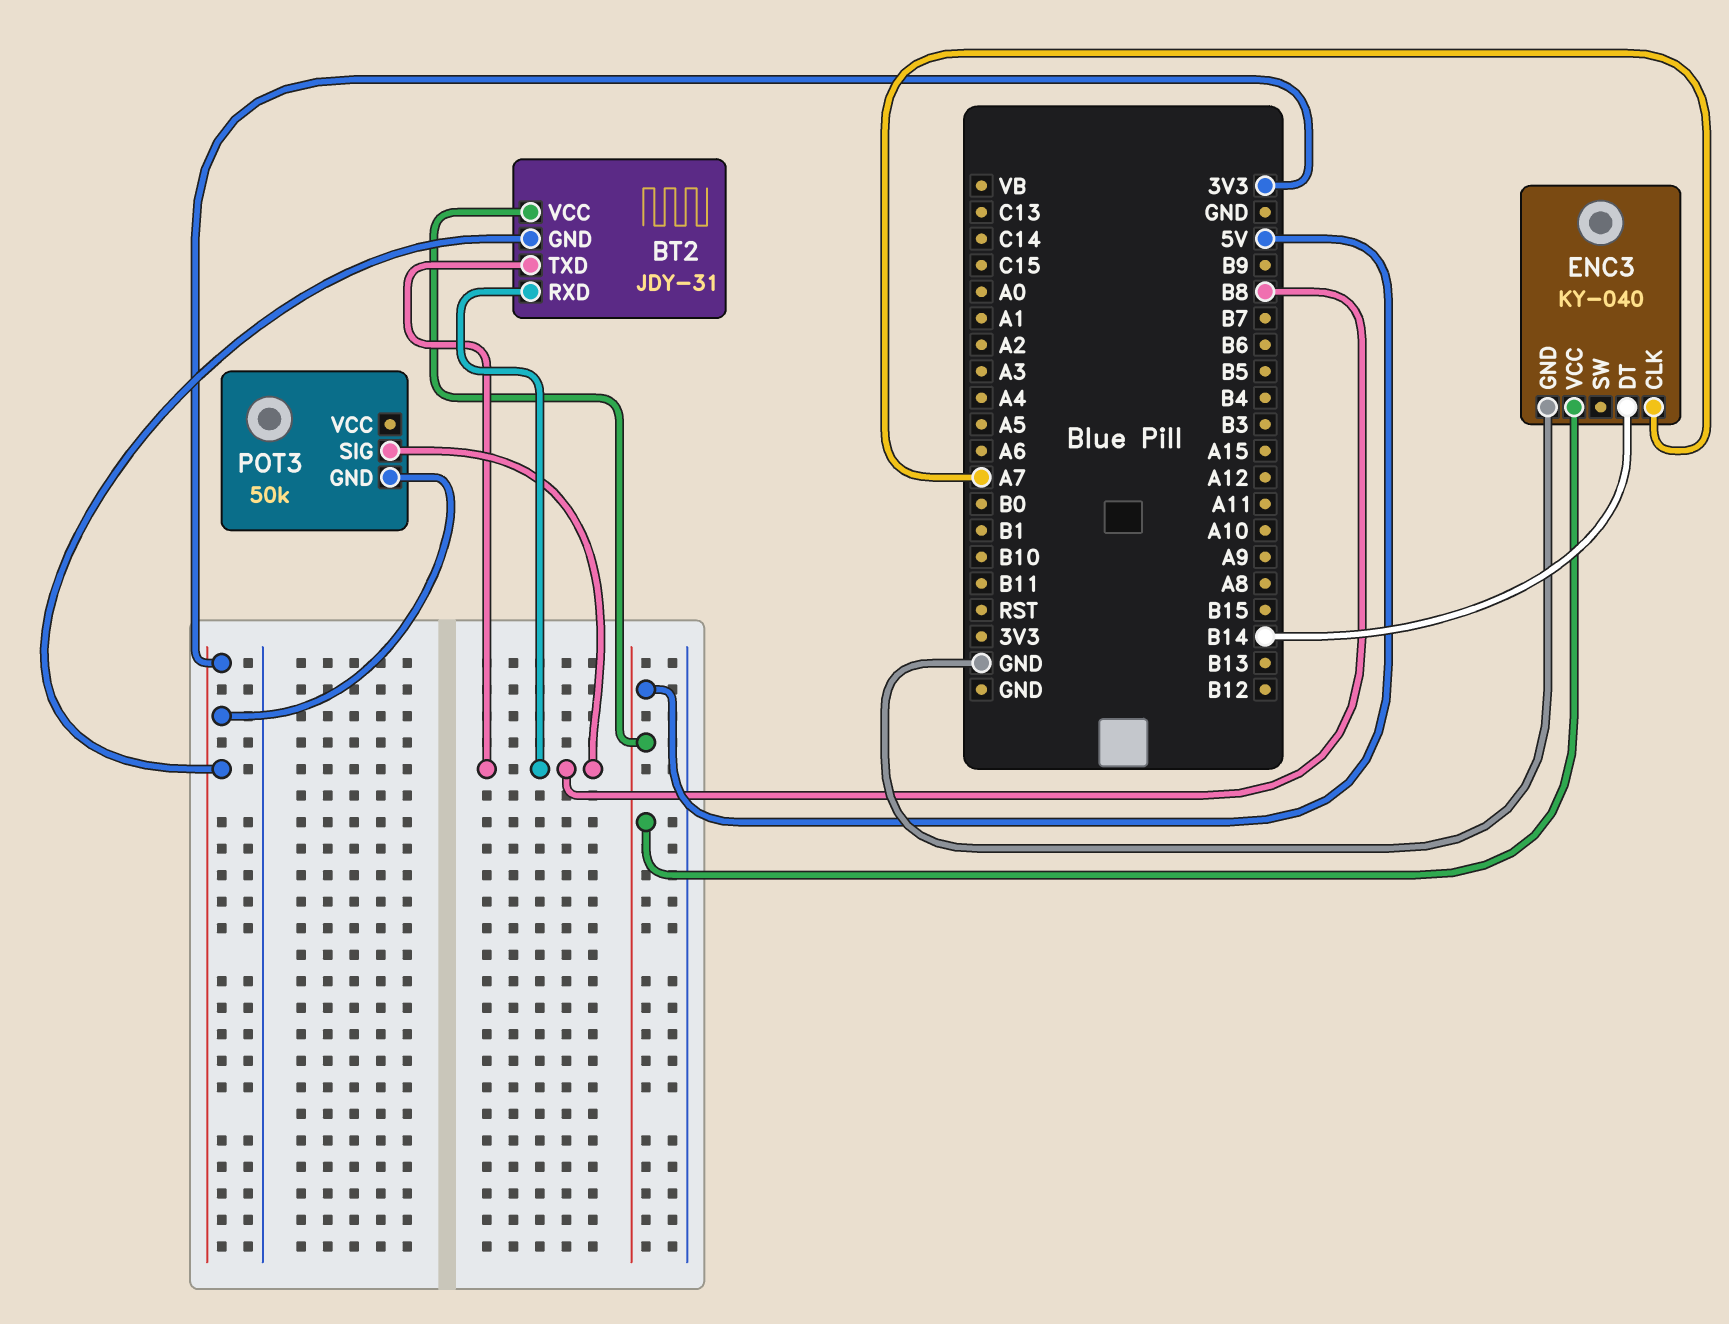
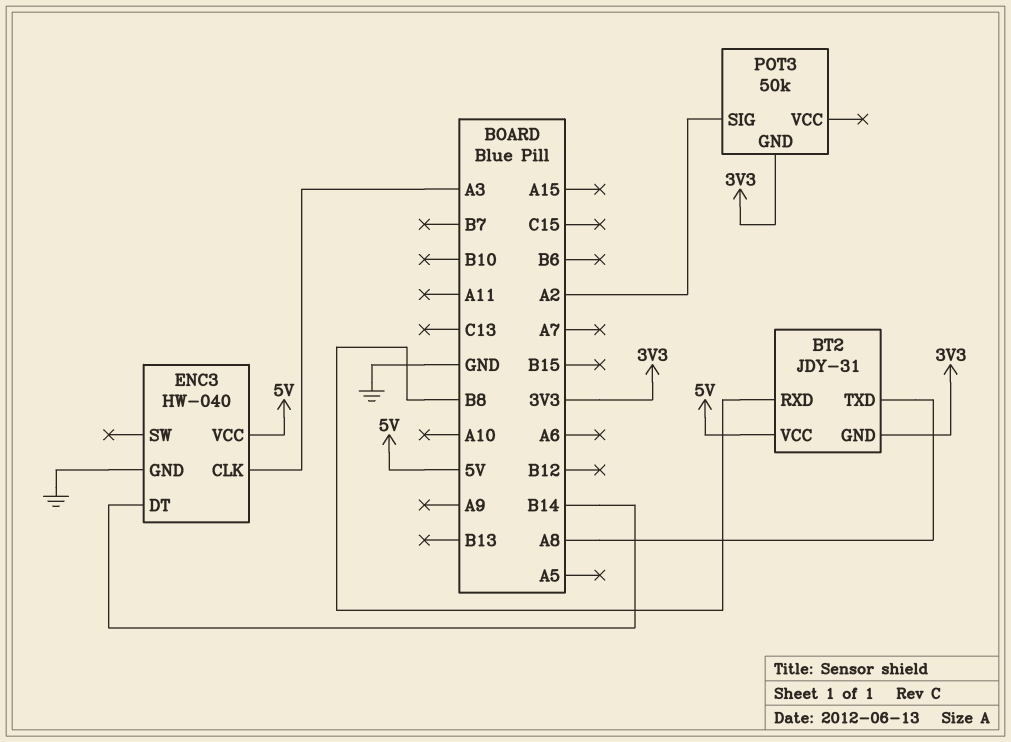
BT2 pin TXD: B8 -> A8
ENC3: KY-040 -> HW-040
ENC3 pin CLK: A7 -> A3
POT3 pin SIG: B8 -> A2

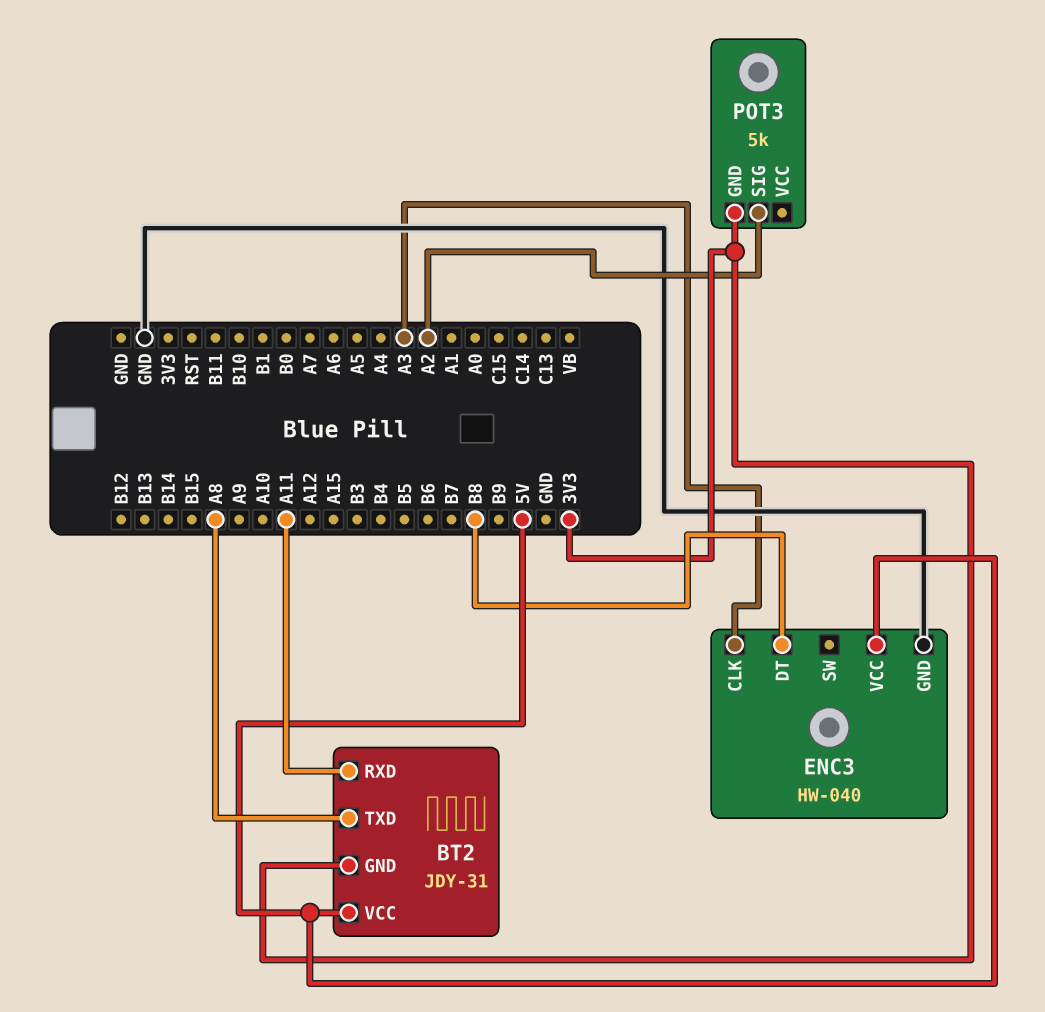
BT2 pin RXD: B8 -> A11
ENC3 pin DT: B14 -> B8
POT3: 50k -> 5k

